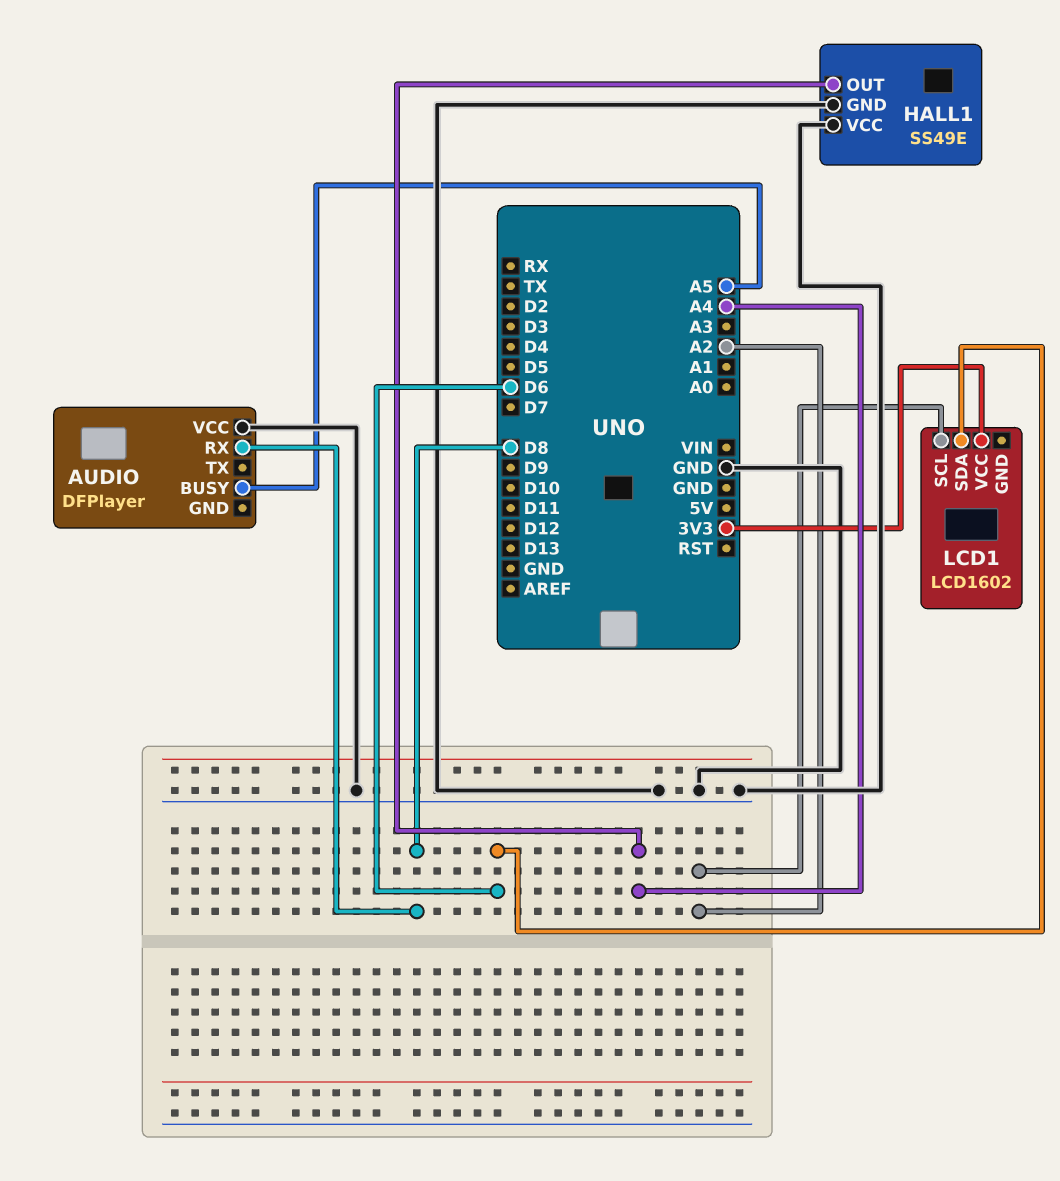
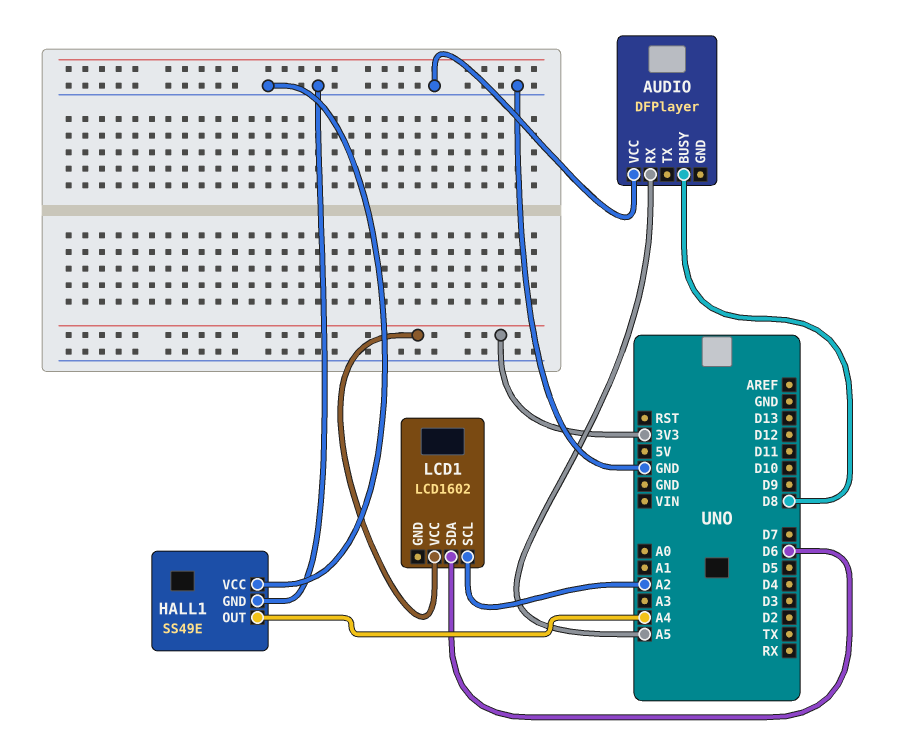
AUDIO pin BUSY: A5 -> D8
AUDIO pin RX: D8 -> A5

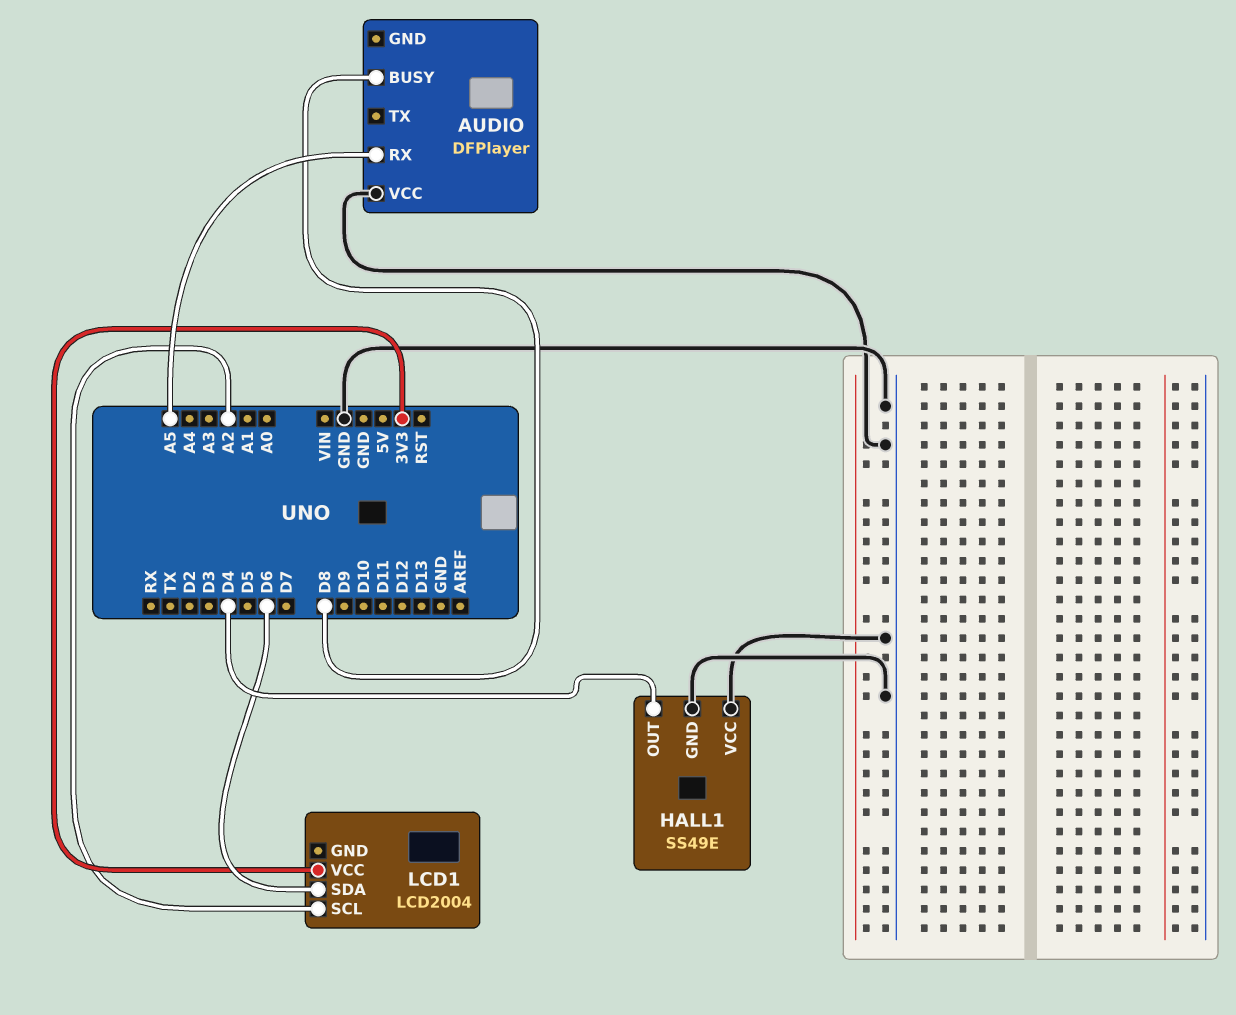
HALL1 pin OUT: A4 -> D4
LCD1: LCD1602 -> LCD2004

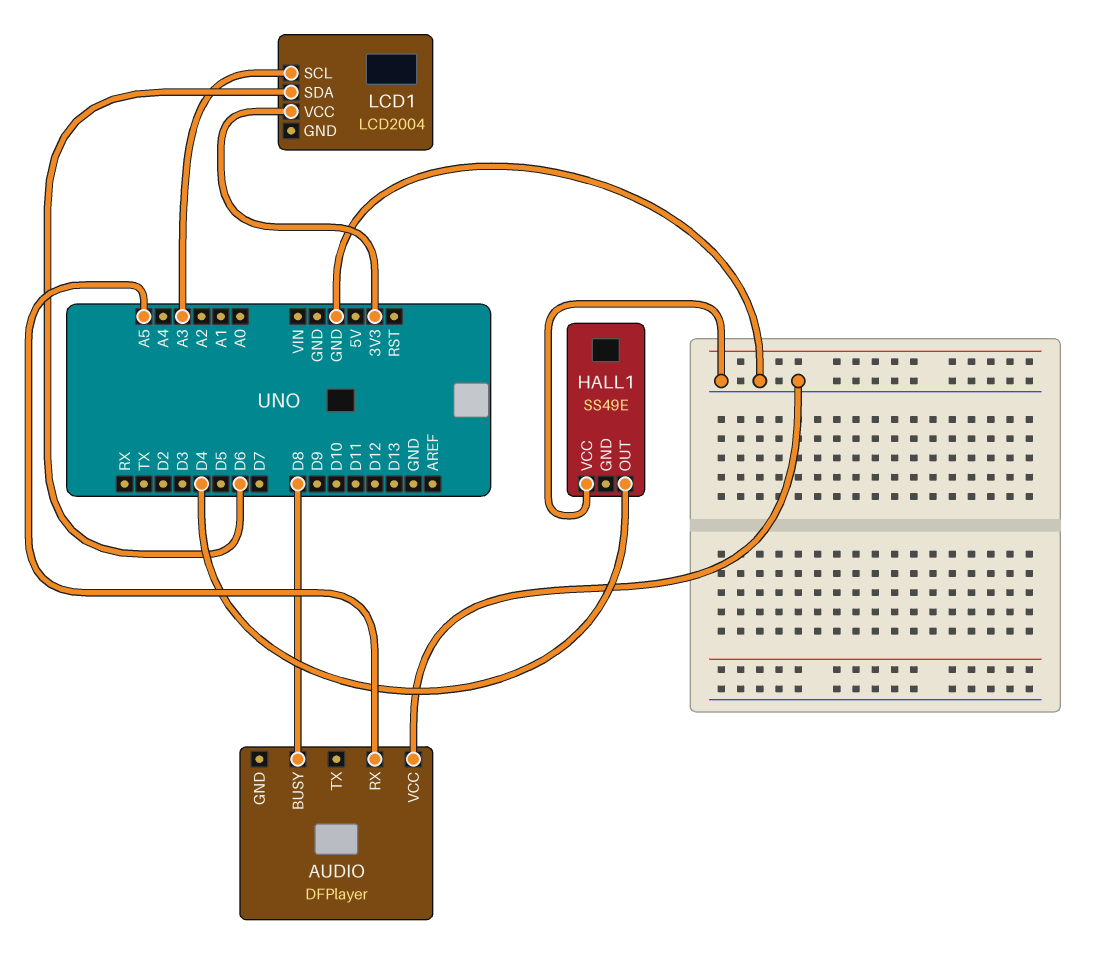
HALL1 pin GND: GND -> none
LCD1 pin SCL: A2 -> A3

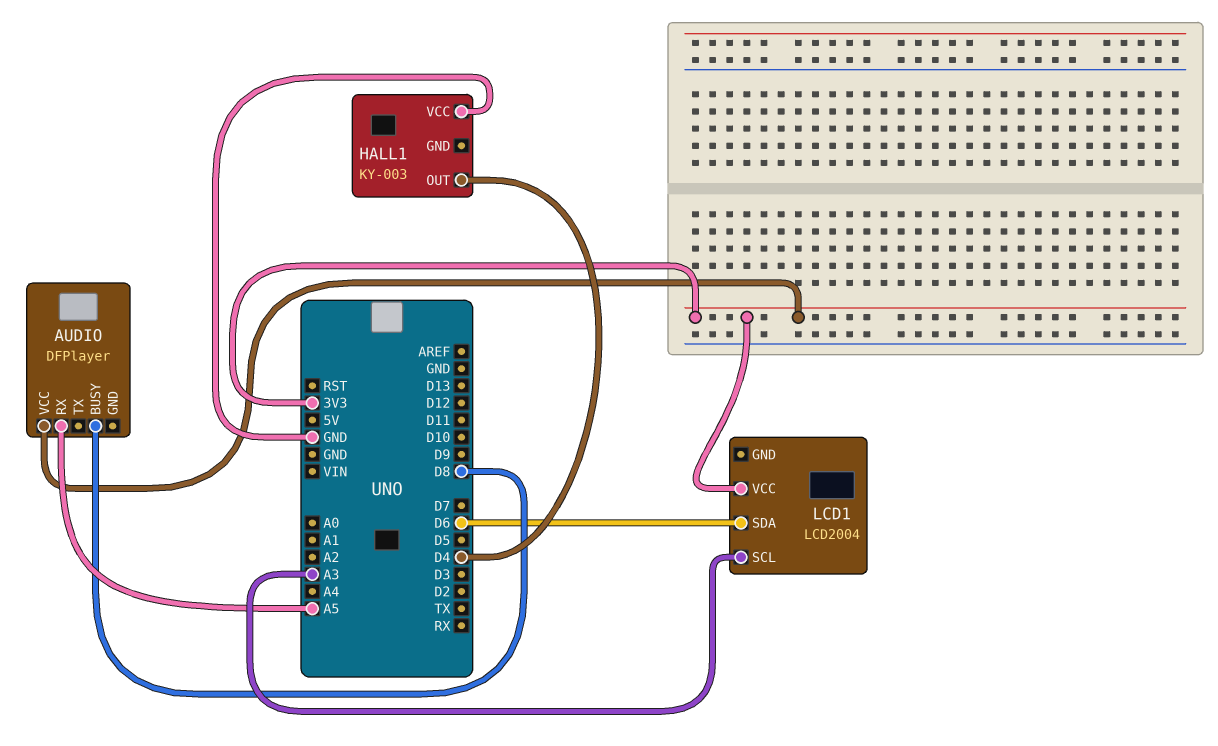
AUDIO pin VCC: GND -> 3V3
HALL1: SS49E -> KY-003

